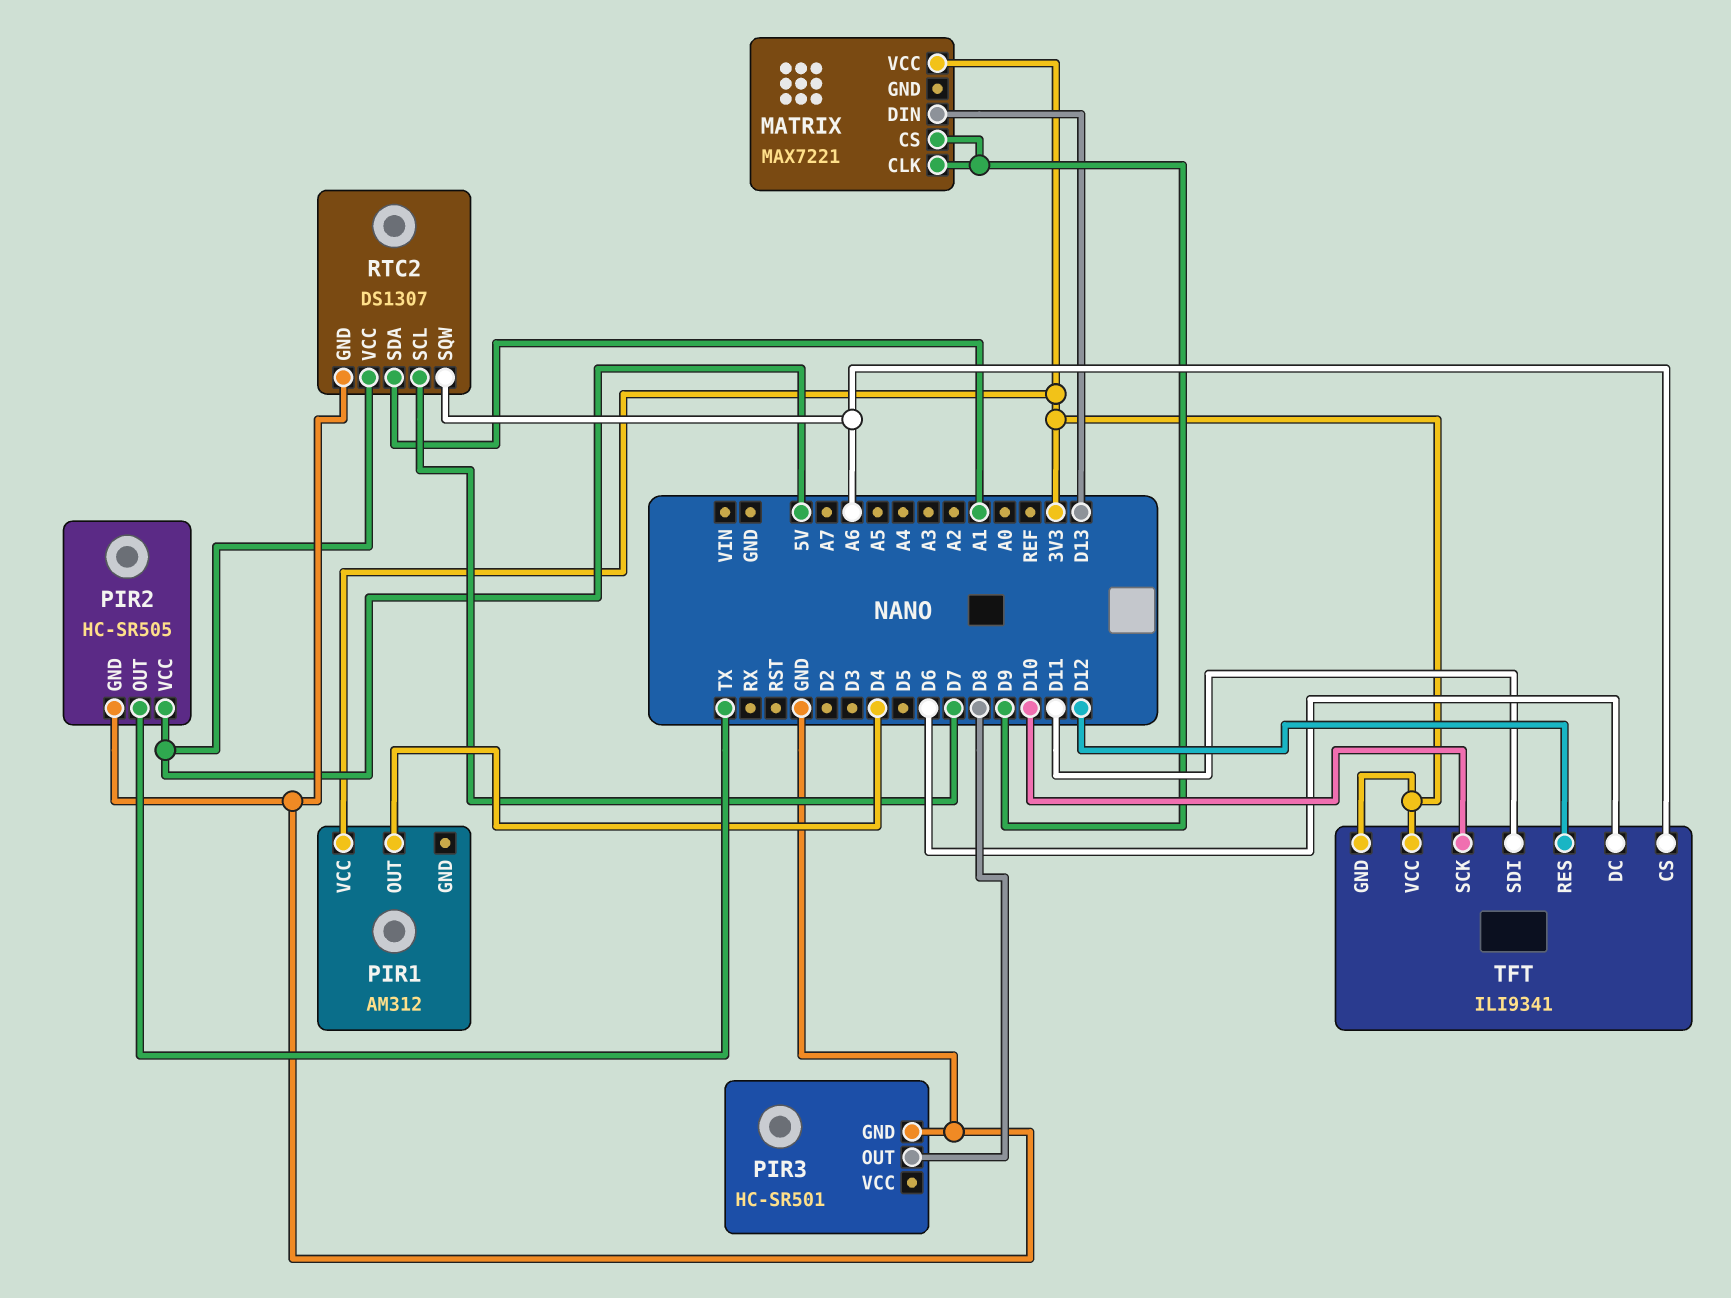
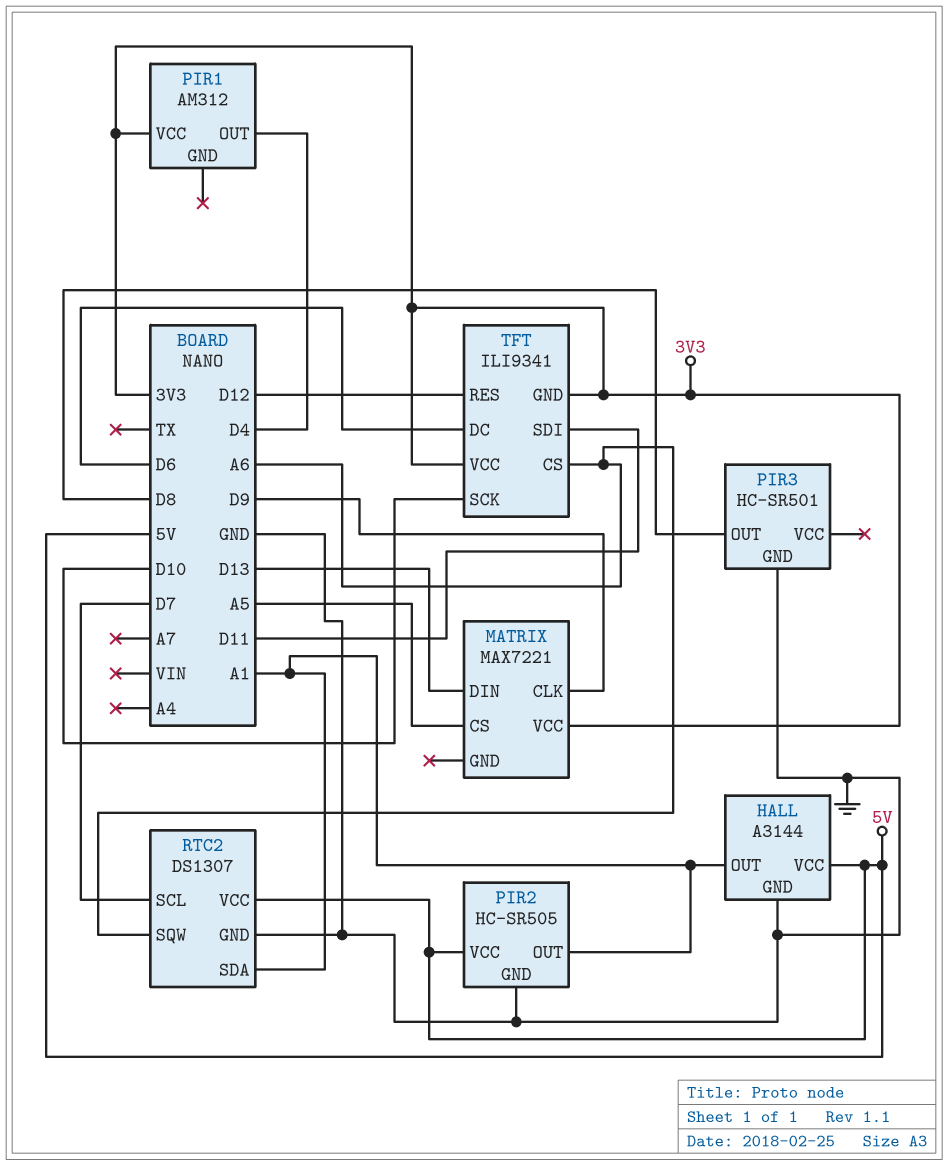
HALL: none -> A3144
HALL pin GND: none -> GND
HALL pin OUT: none -> A1
HALL pin VCC: none -> 5V
MATRIX pin CS: D9 -> A5
PIR2 pin OUT: TX -> A1

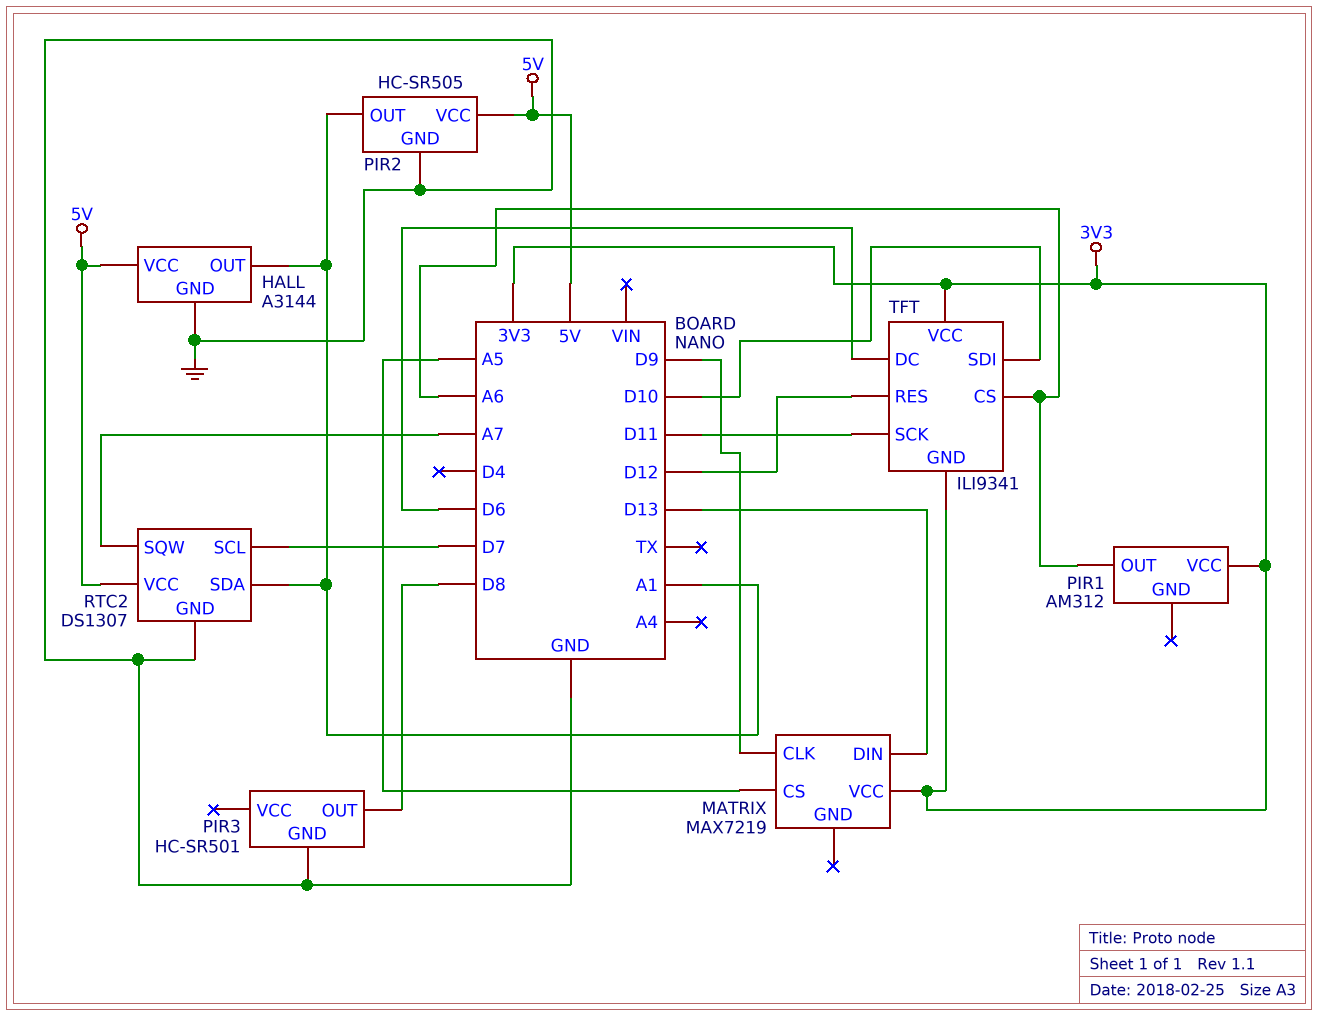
MATRIX: MAX7221 -> MAX7219
PIR1 pin OUT: D4 -> A6
RTC2 pin SQW: A6 -> A7
TFT pin SCK: D10 -> D11
TFT pin SDI: D11 -> D10

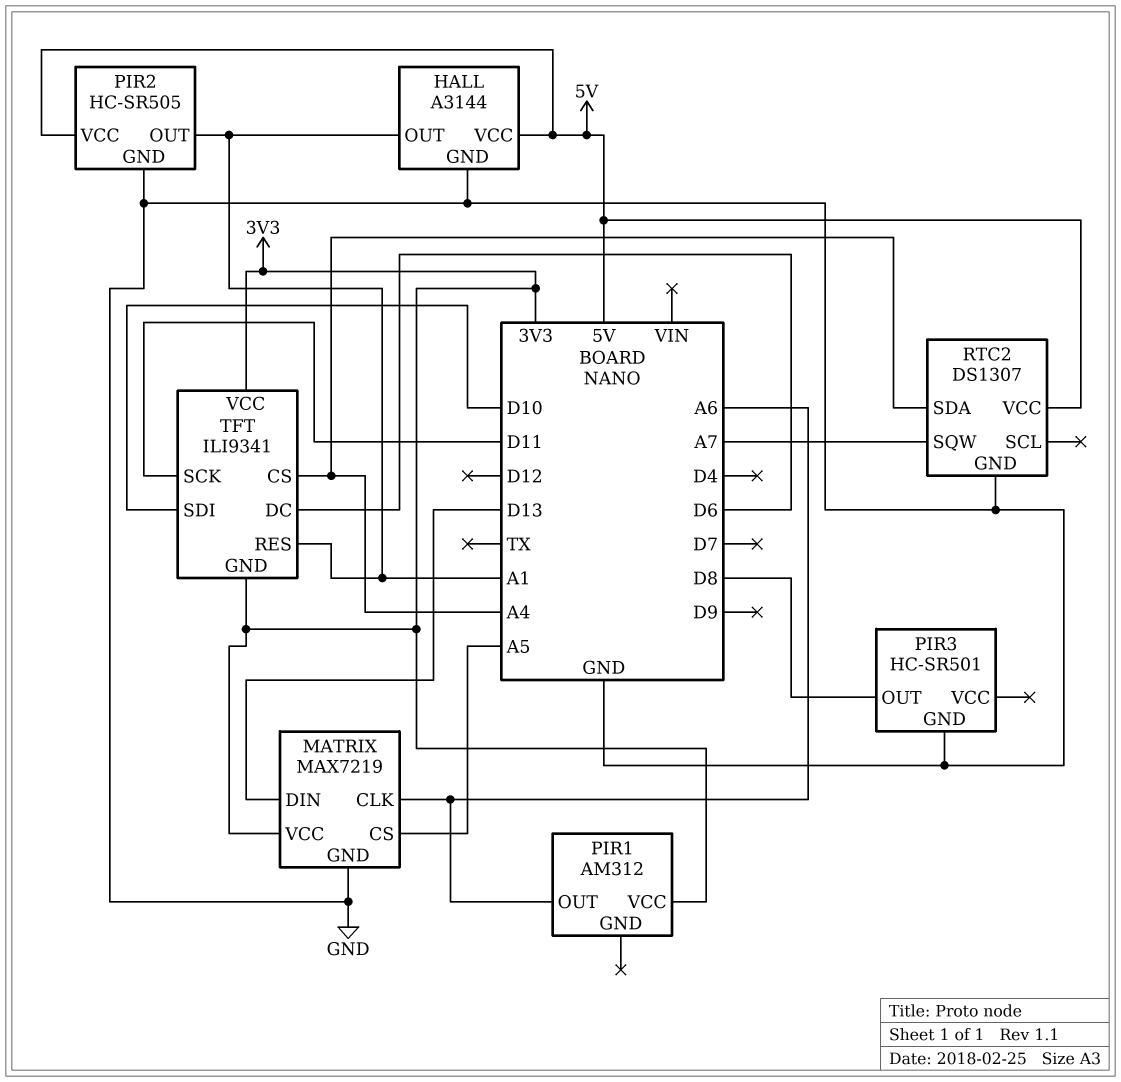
MATRIX pin CLK: D9 -> A6
MATRIX pin GND: none -> GND
RTC2 pin SCL: D7 -> none
RTC2 pin SDA: A1 -> A4
TFT pin CS: A6 -> A4
TFT pin RES: D12 -> A1

